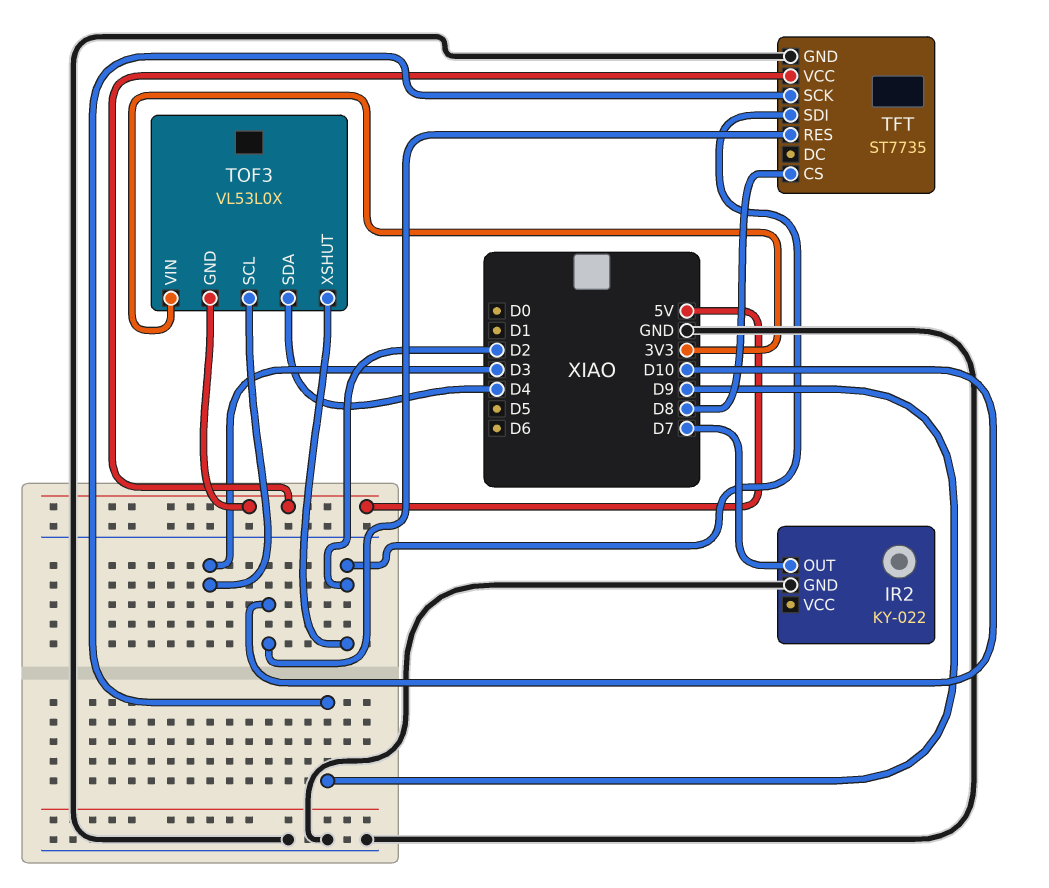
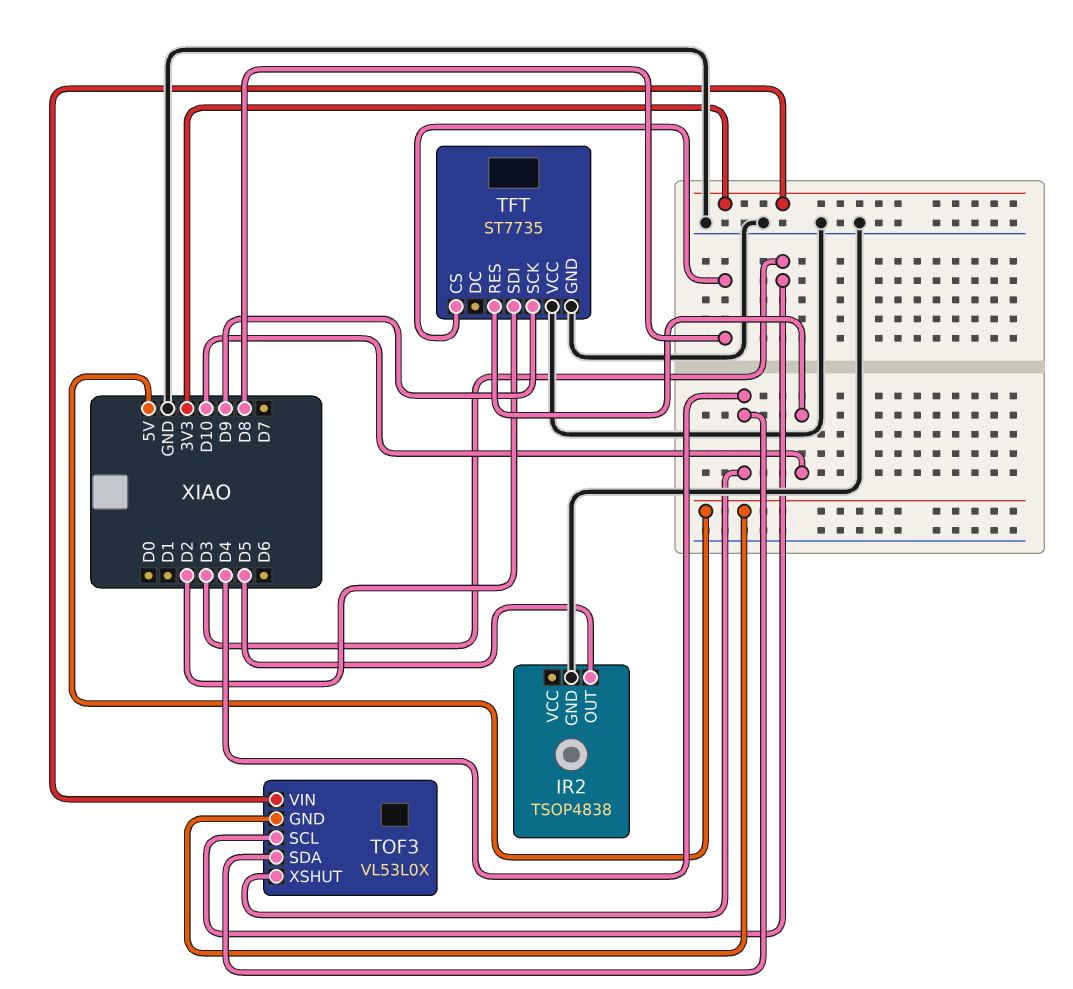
IR2: KY-022 -> TSOP4838
IR2 pin OUT: D7 -> D5
TFT pin VCC: 5V -> GND
TOF3 pin XSHUT: D2 -> D4

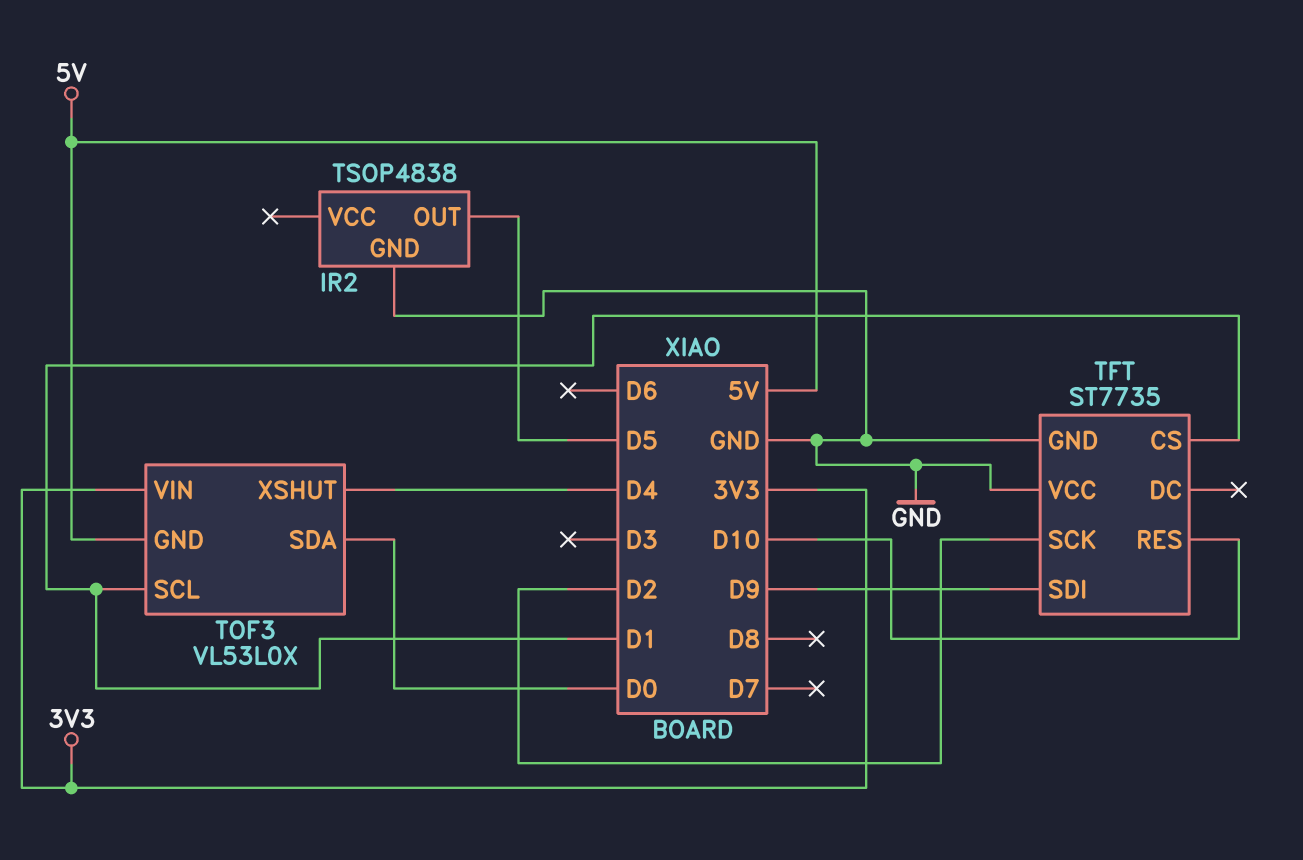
TFT pin CS: D8 -> D1
TFT pin SCK: D9 -> D2
TFT pin SDI: D2 -> D9
TOF3 pin SCL: D3 -> D1
TOF3 pin SDA: D4 -> D0

